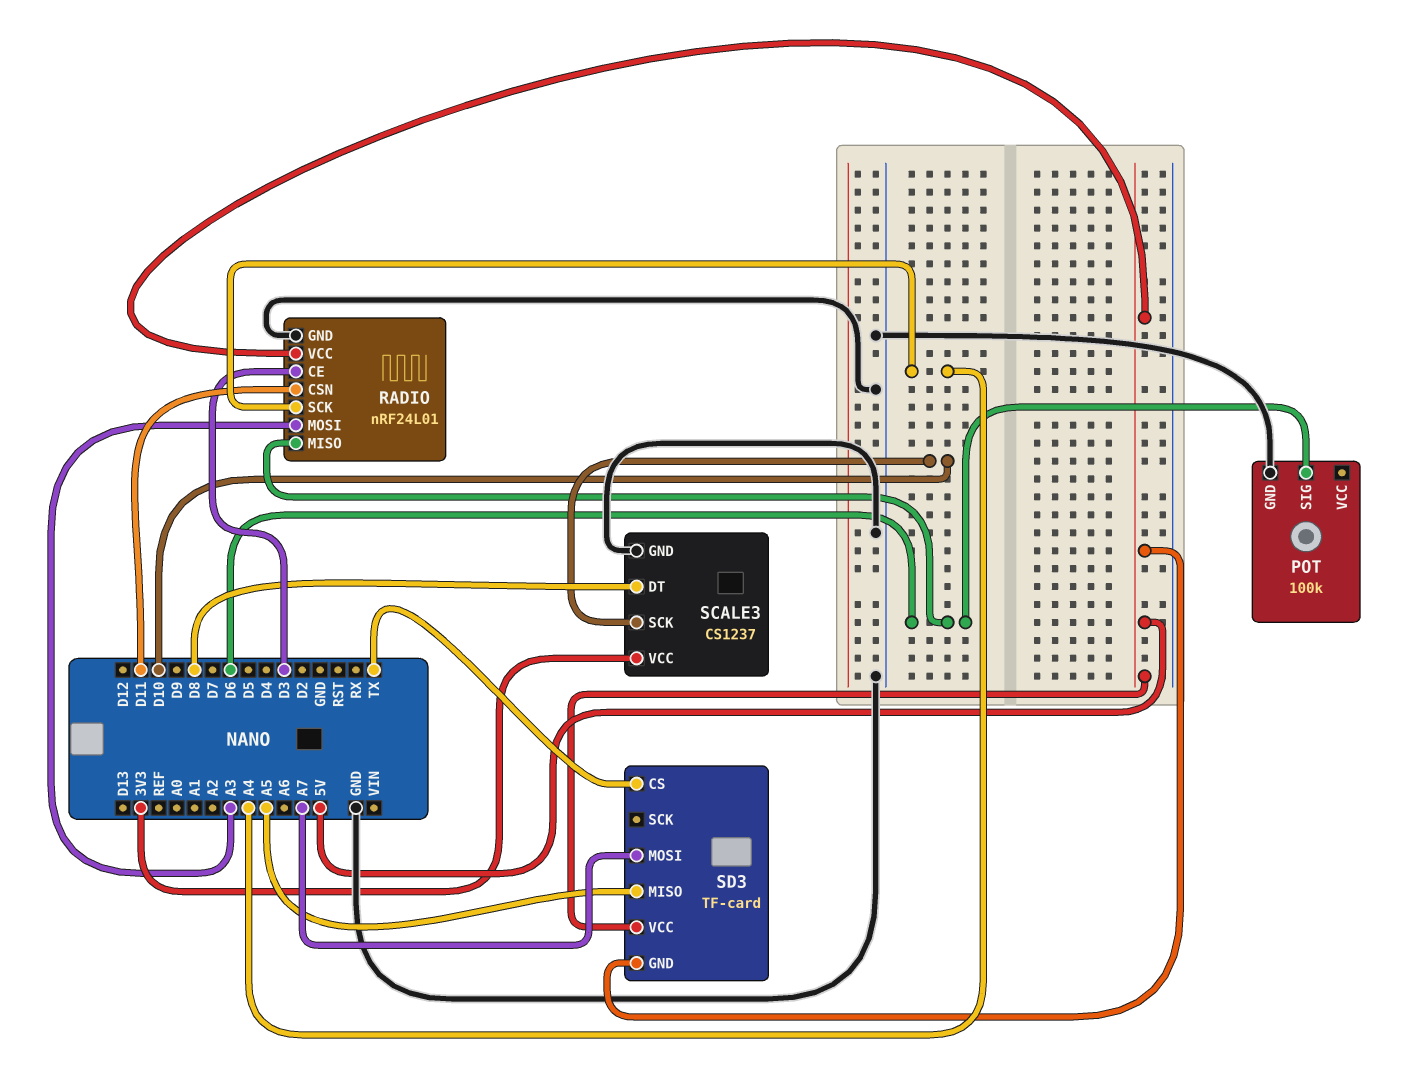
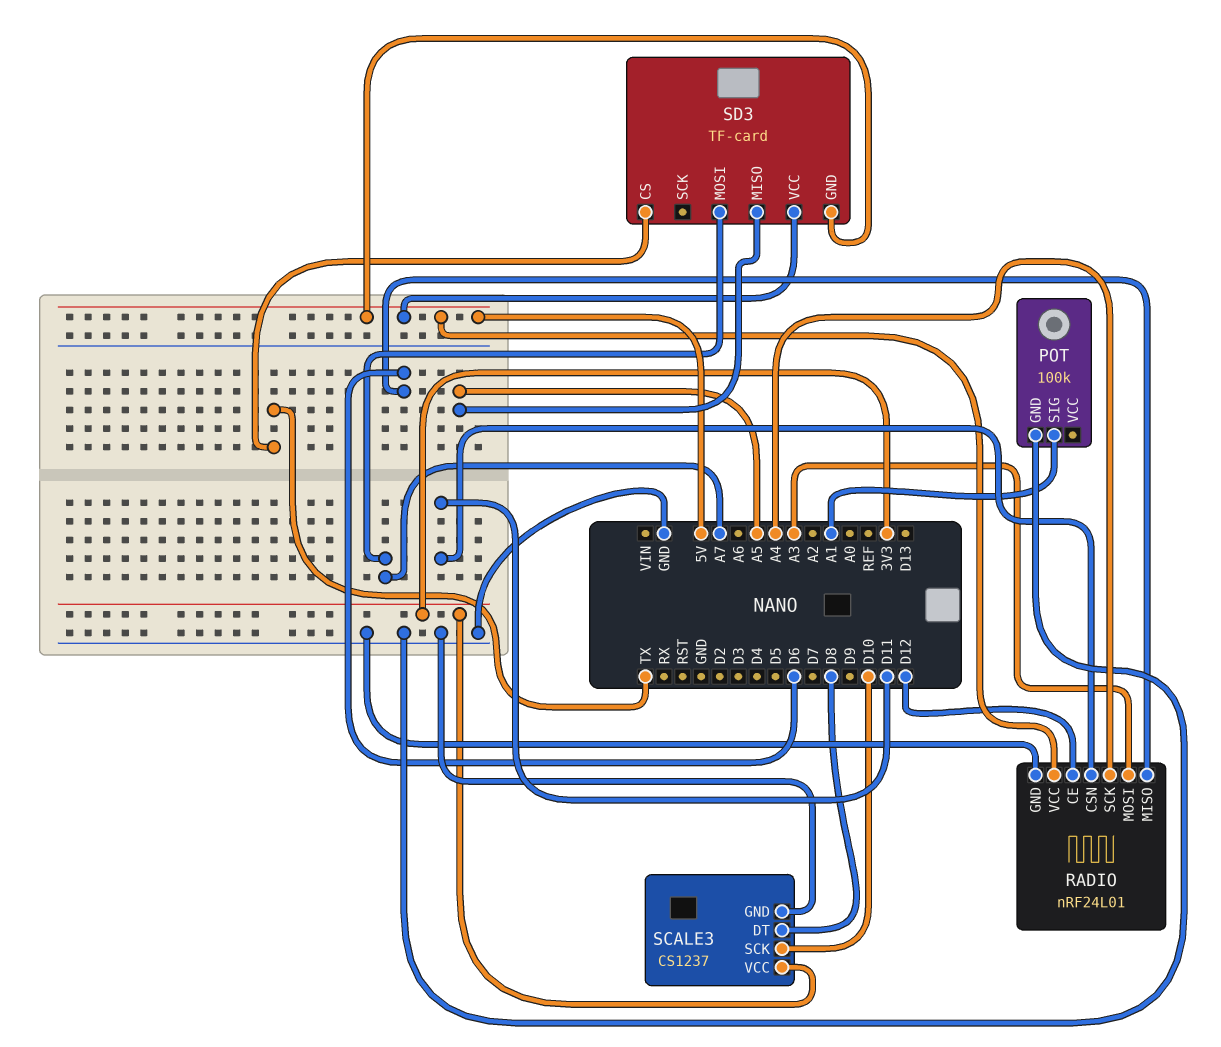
POT pin SIG: D6 -> A1
RADIO pin CE: D3 -> D12

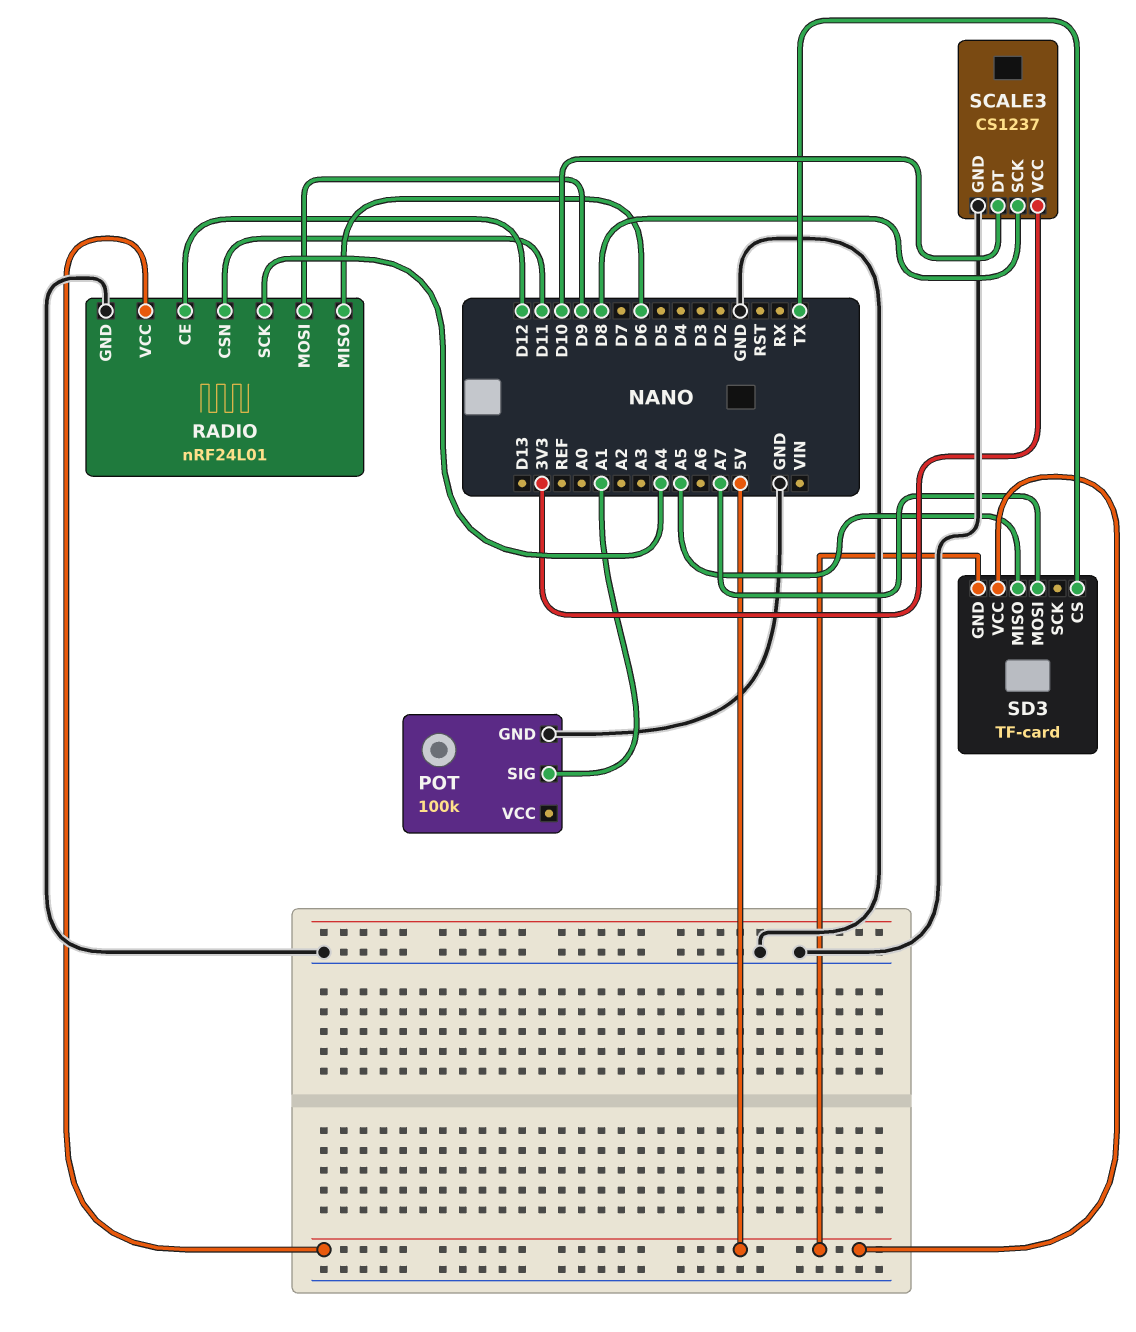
RADIO pin MOSI: A3 -> D9
SCALE3 pin DT: D8 -> D10
SCALE3 pin SCK: D10 -> D8

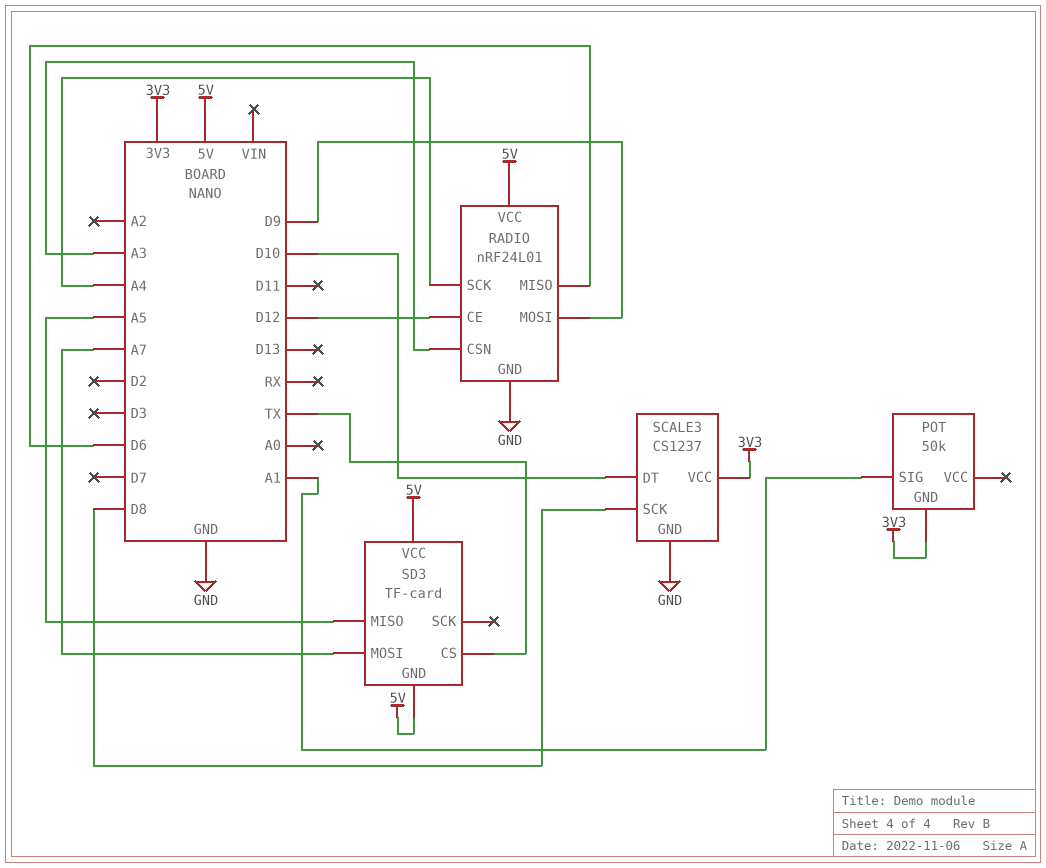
POT: 100k -> 50k
POT pin GND: GND -> 3V3
RADIO pin CSN: D11 -> A3

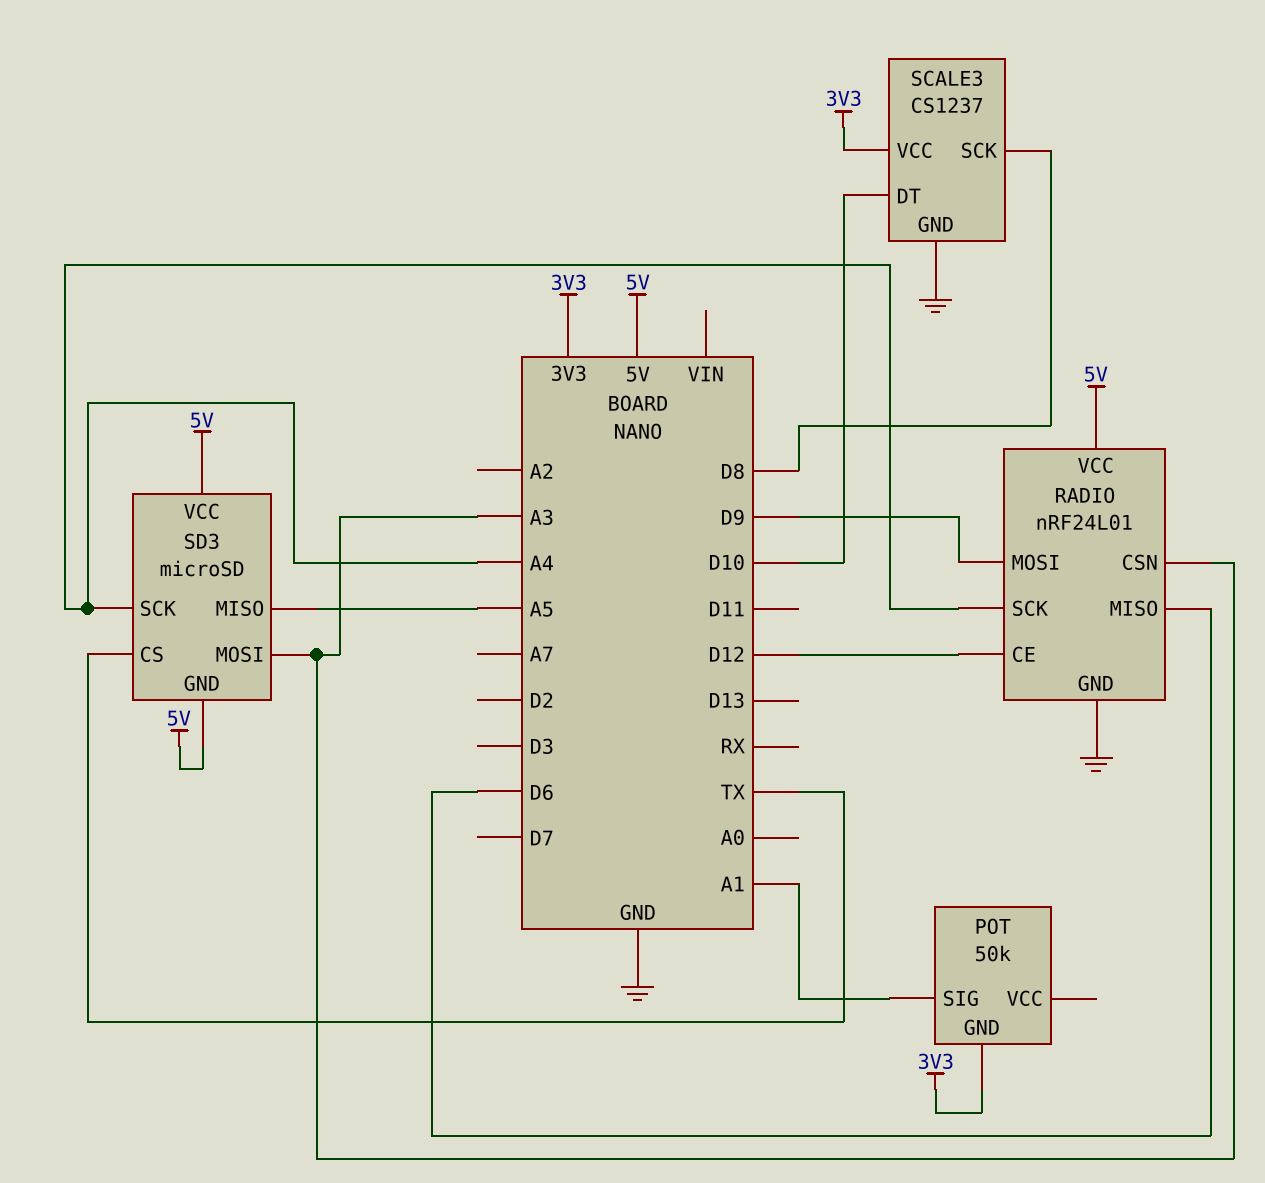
SD3: TF-card -> microSD
SD3 pin MOSI: A7 -> A3
SD3 pin SCK: none -> A4

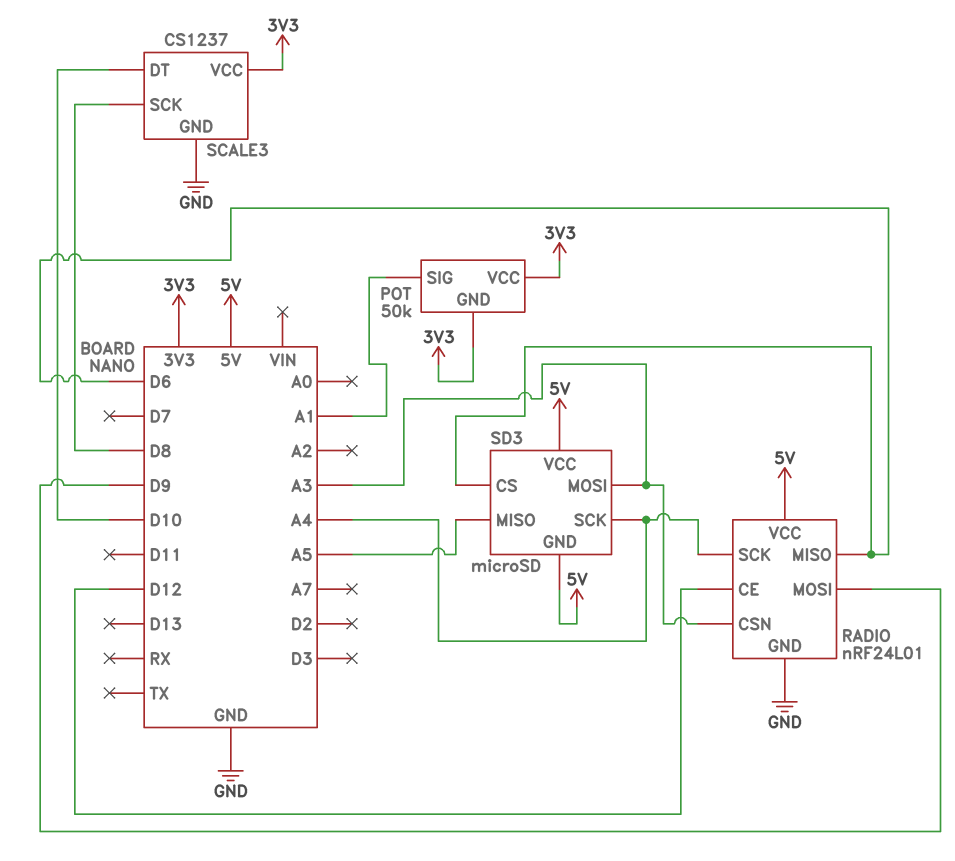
POT pin VCC: none -> 3V3
SD3 pin CS: TX -> D6

